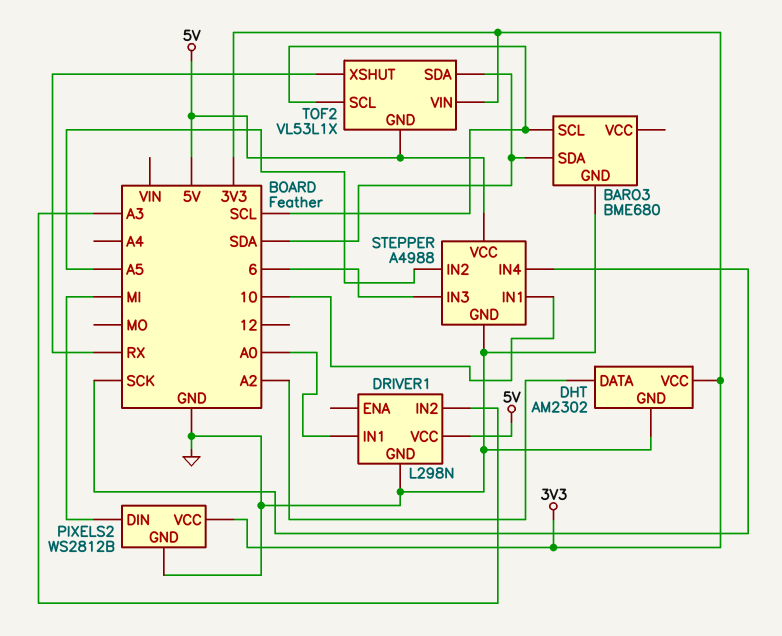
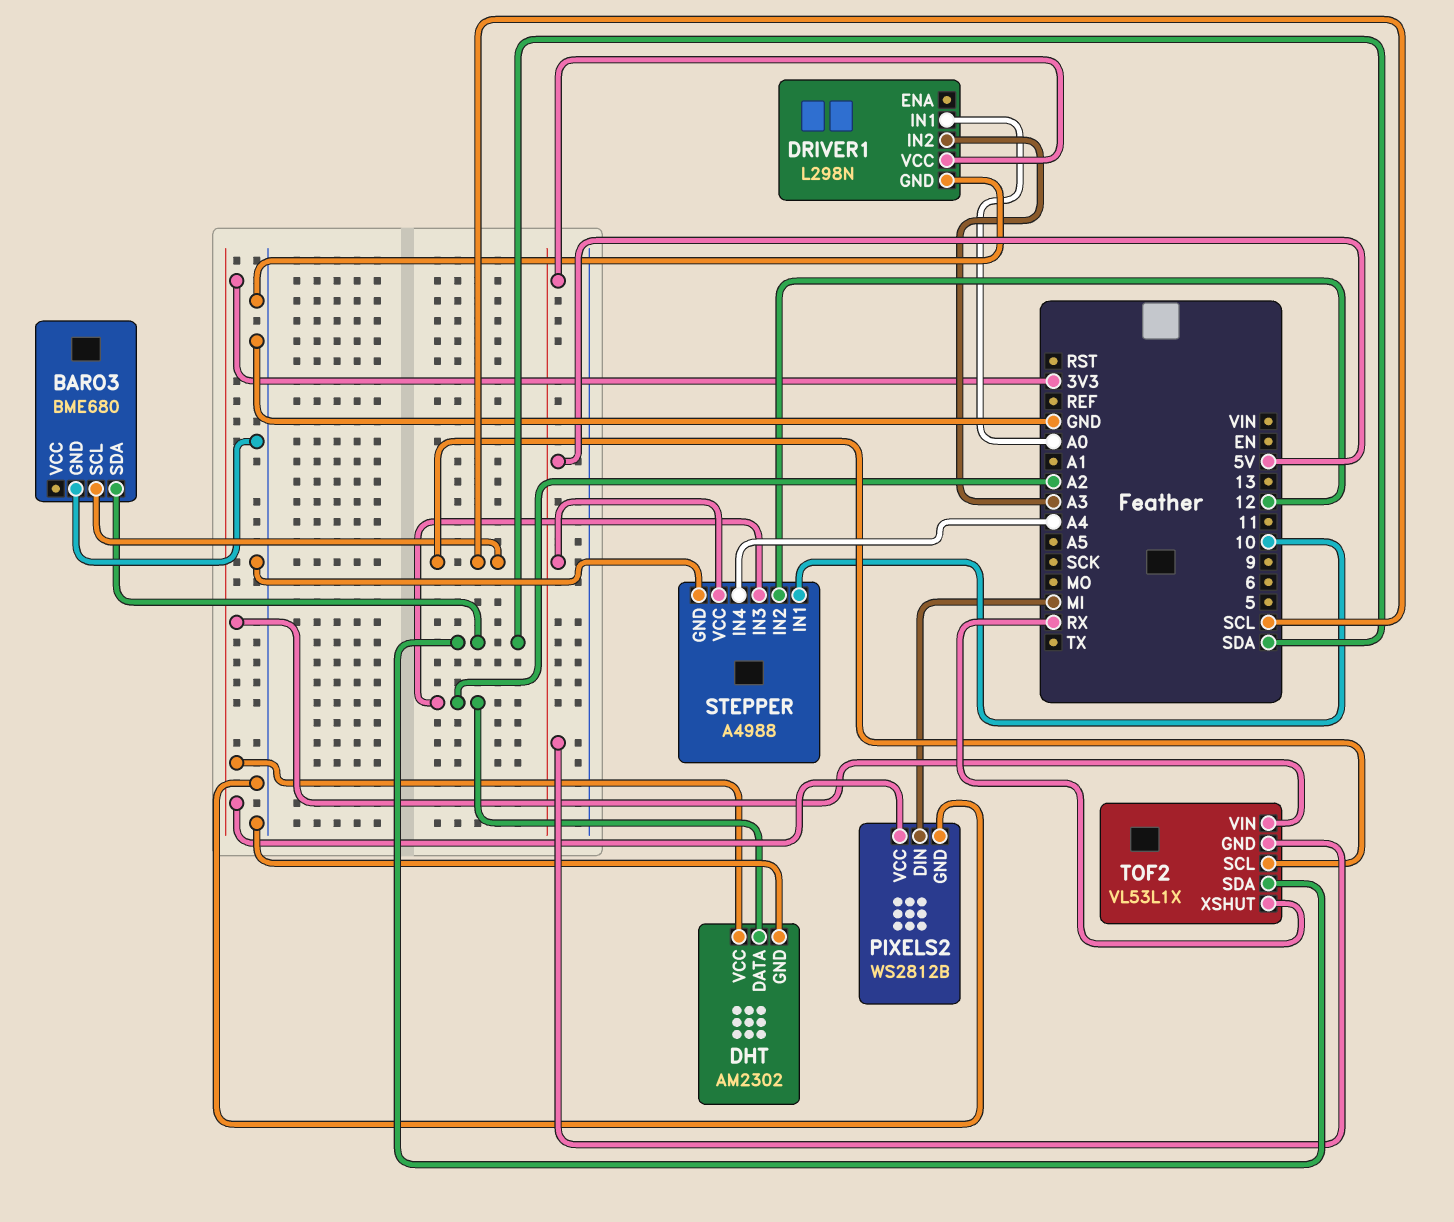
STEPPER pin IN2: A5 -> 12
STEPPER pin IN3: 6 -> A2
STEPPER pin IN4: SCK -> A4

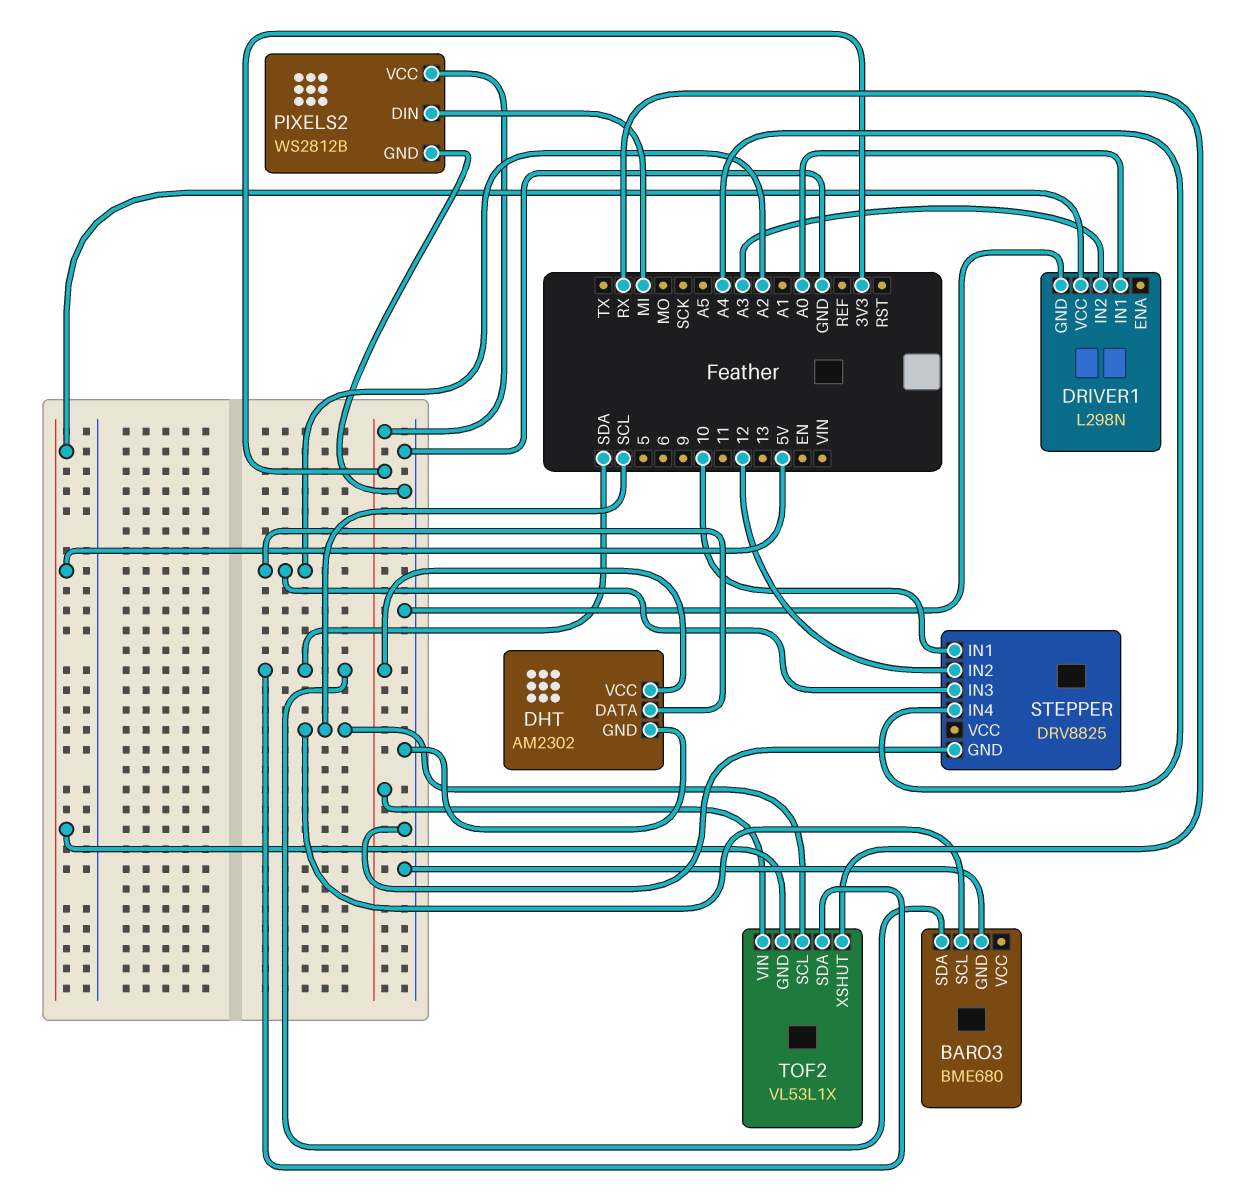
STEPPER: A4988 -> DRV8825
STEPPER pin VCC: 5V -> none

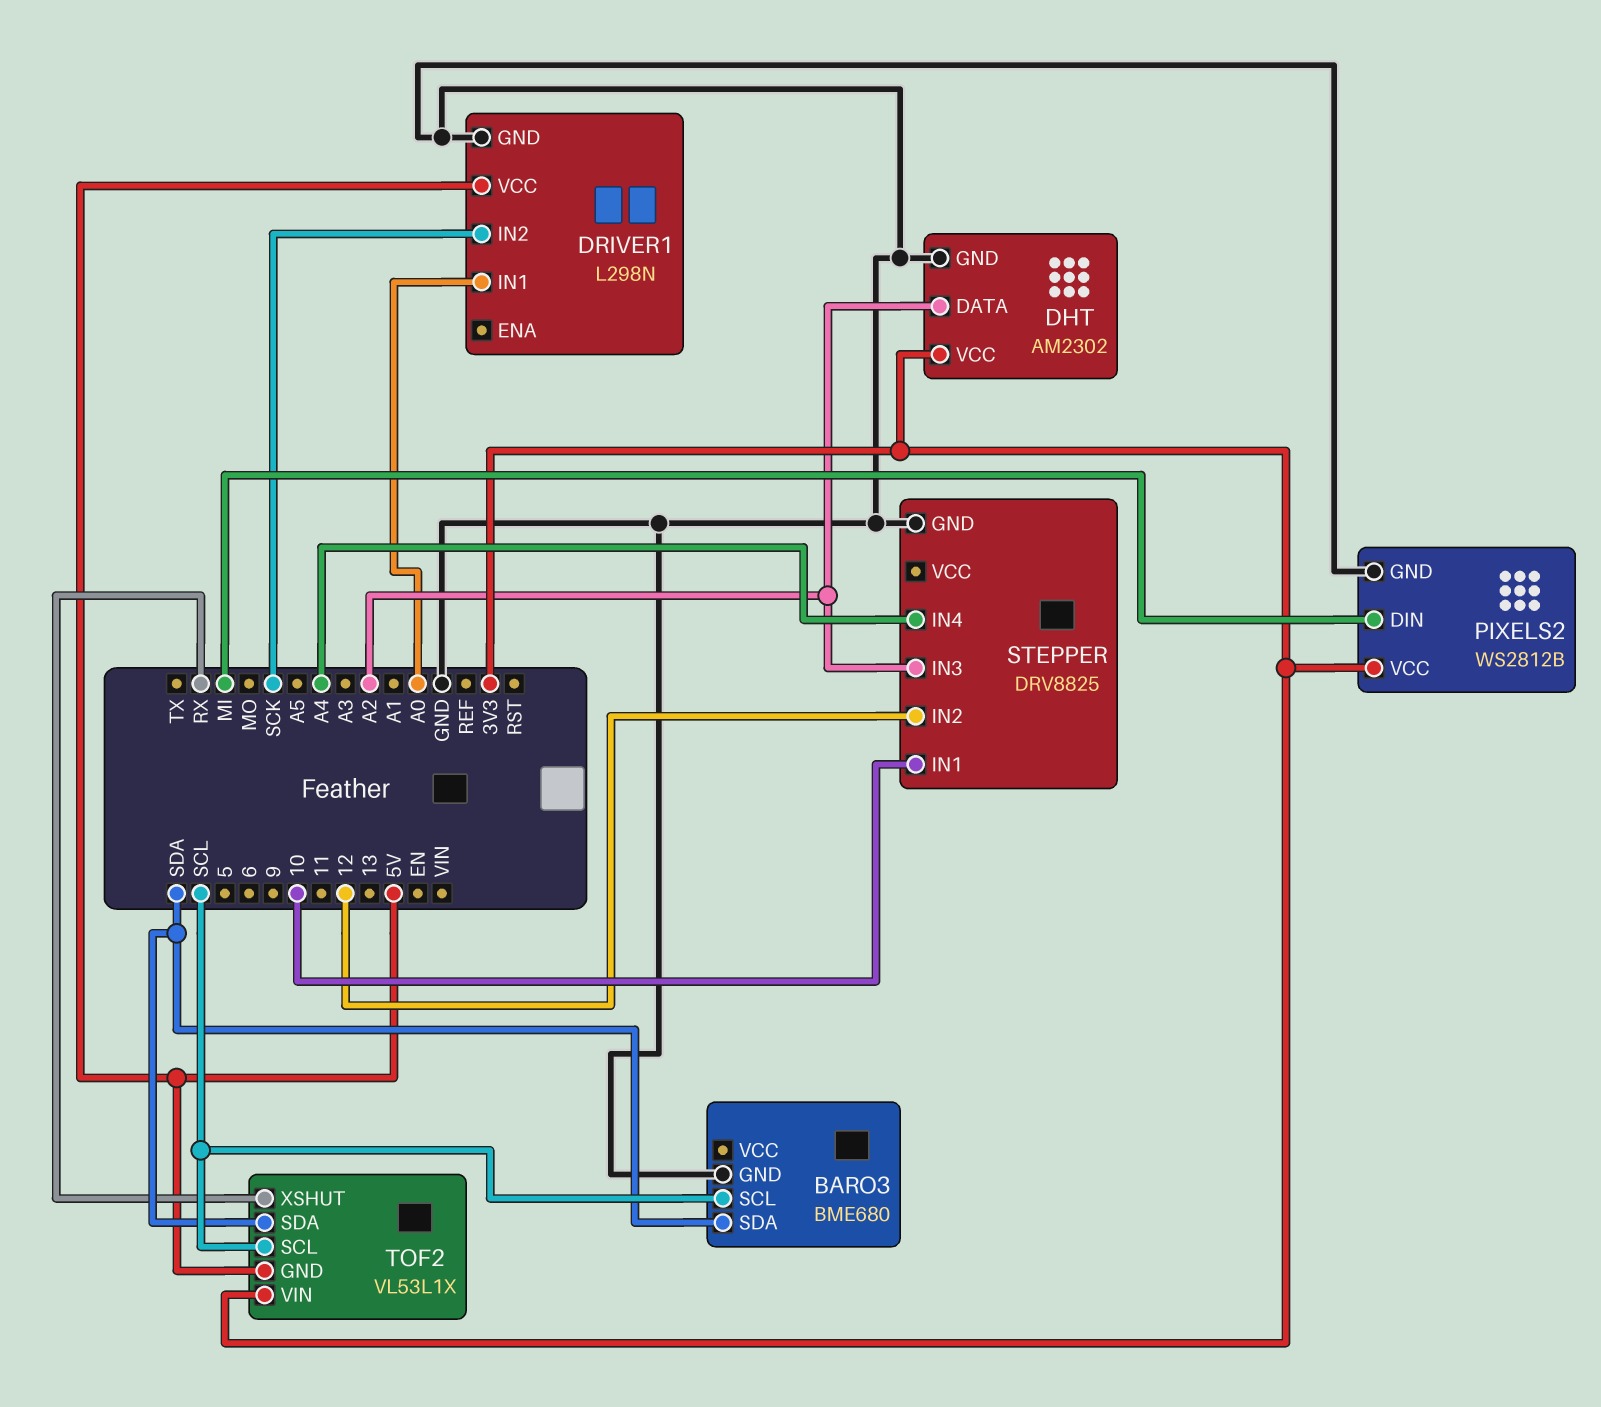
DRIVER1 pin IN2: A3 -> SCK

